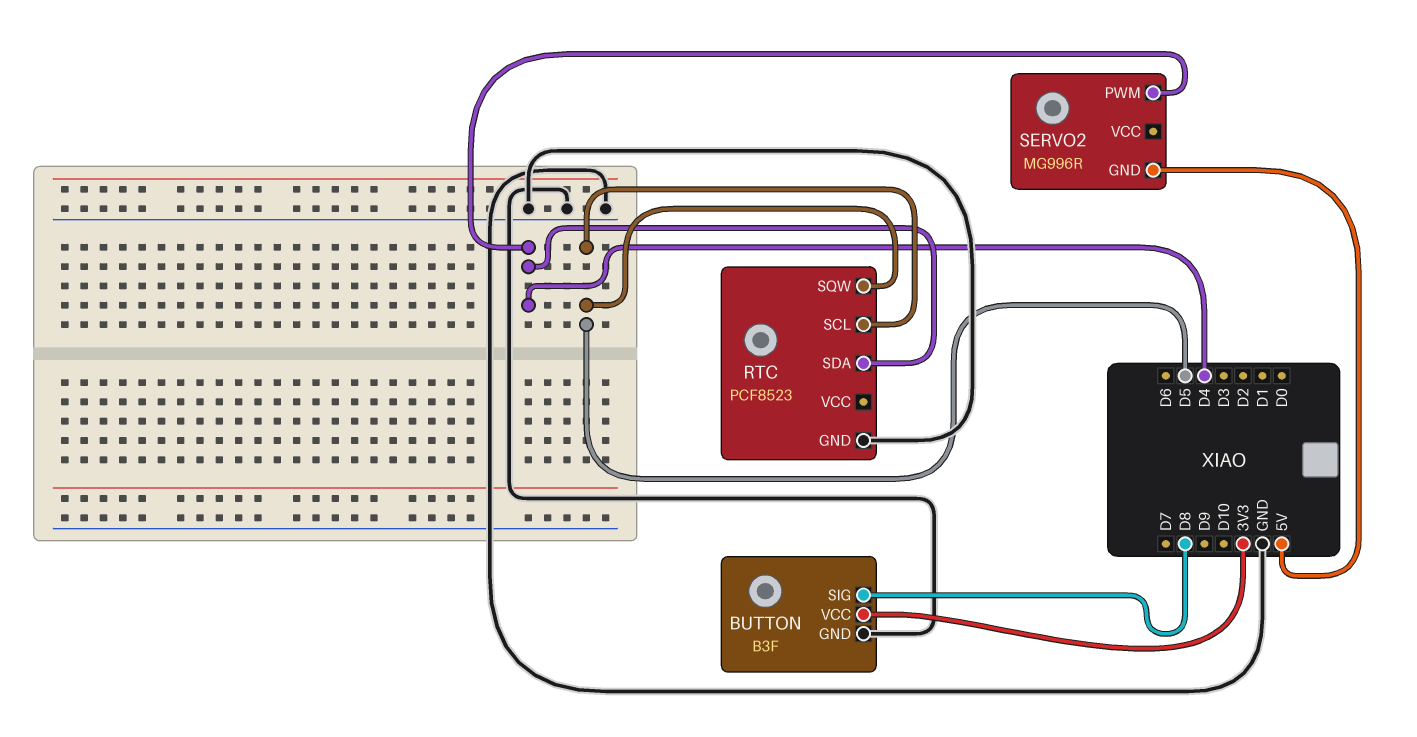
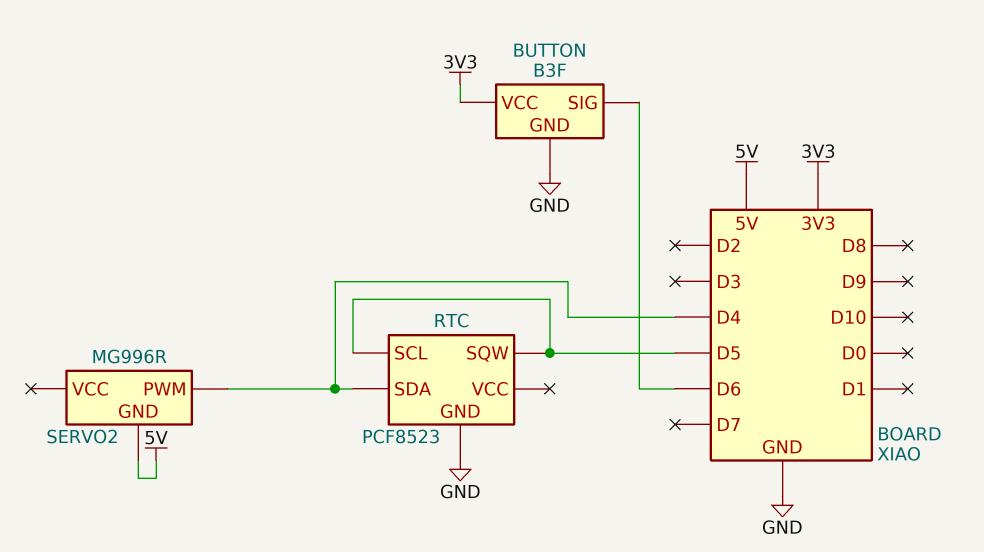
BUTTON pin SIG: D8 -> D6

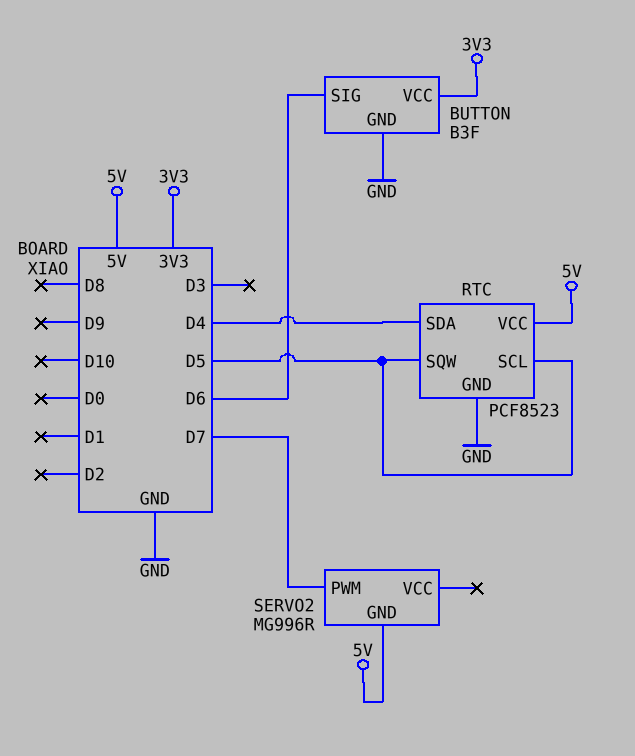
RTC pin VCC: none -> 5V
SERVO2 pin PWM: D4 -> D7

